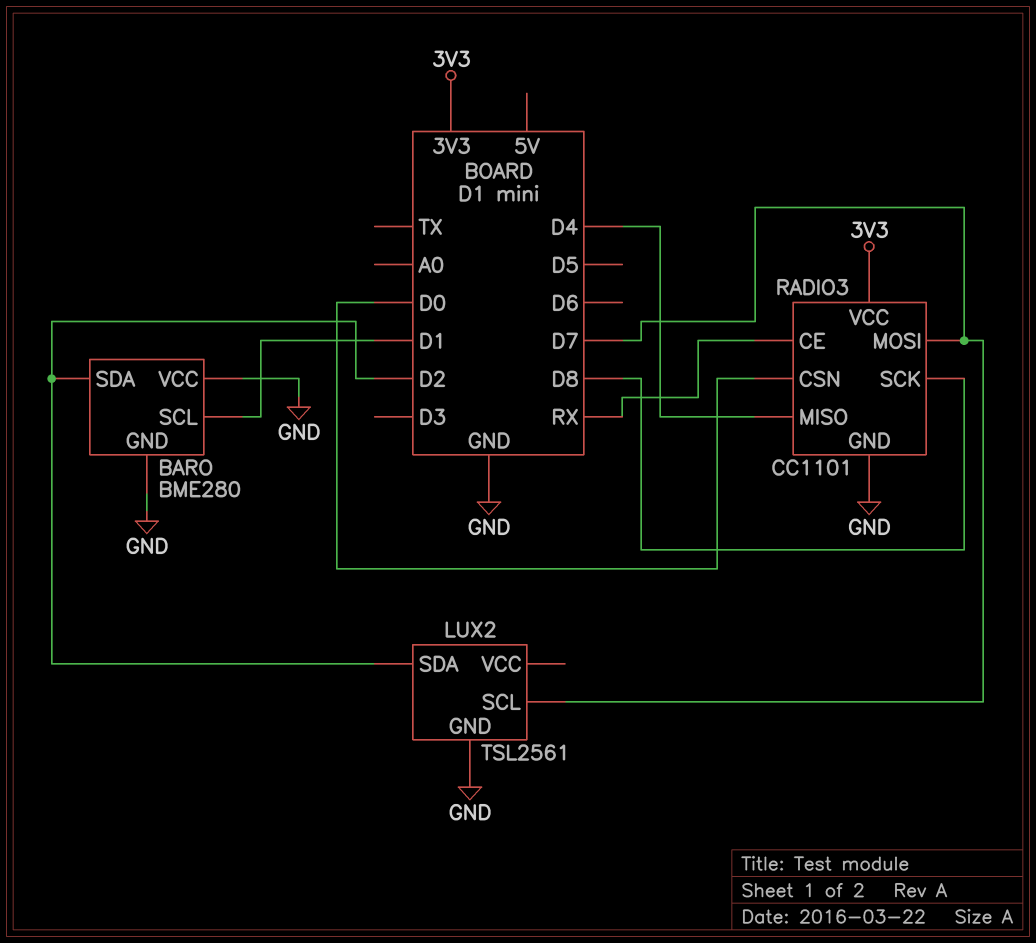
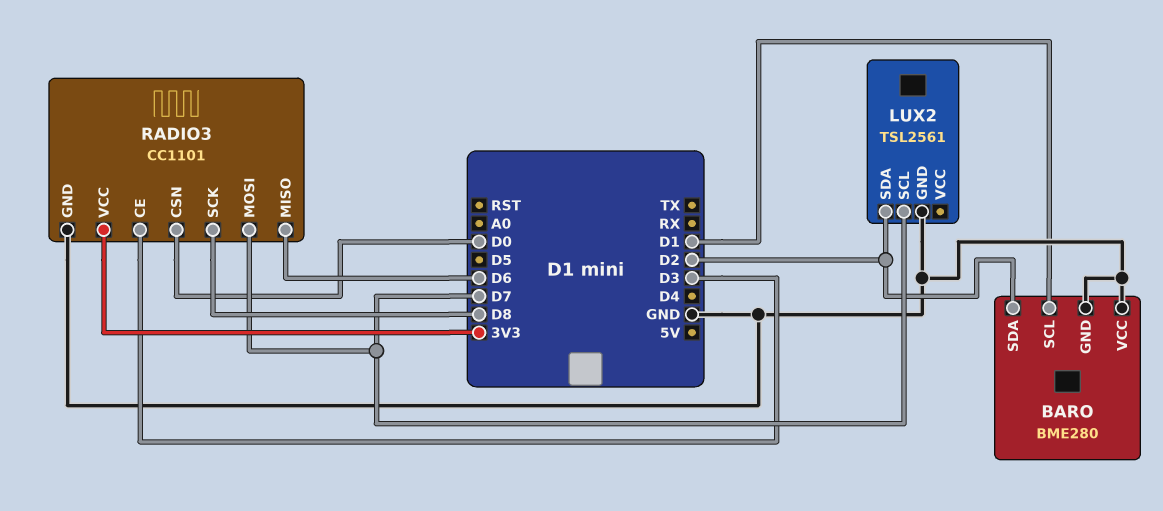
RADIO3 pin CE: RX -> D3
RADIO3 pin MISO: D4 -> D6

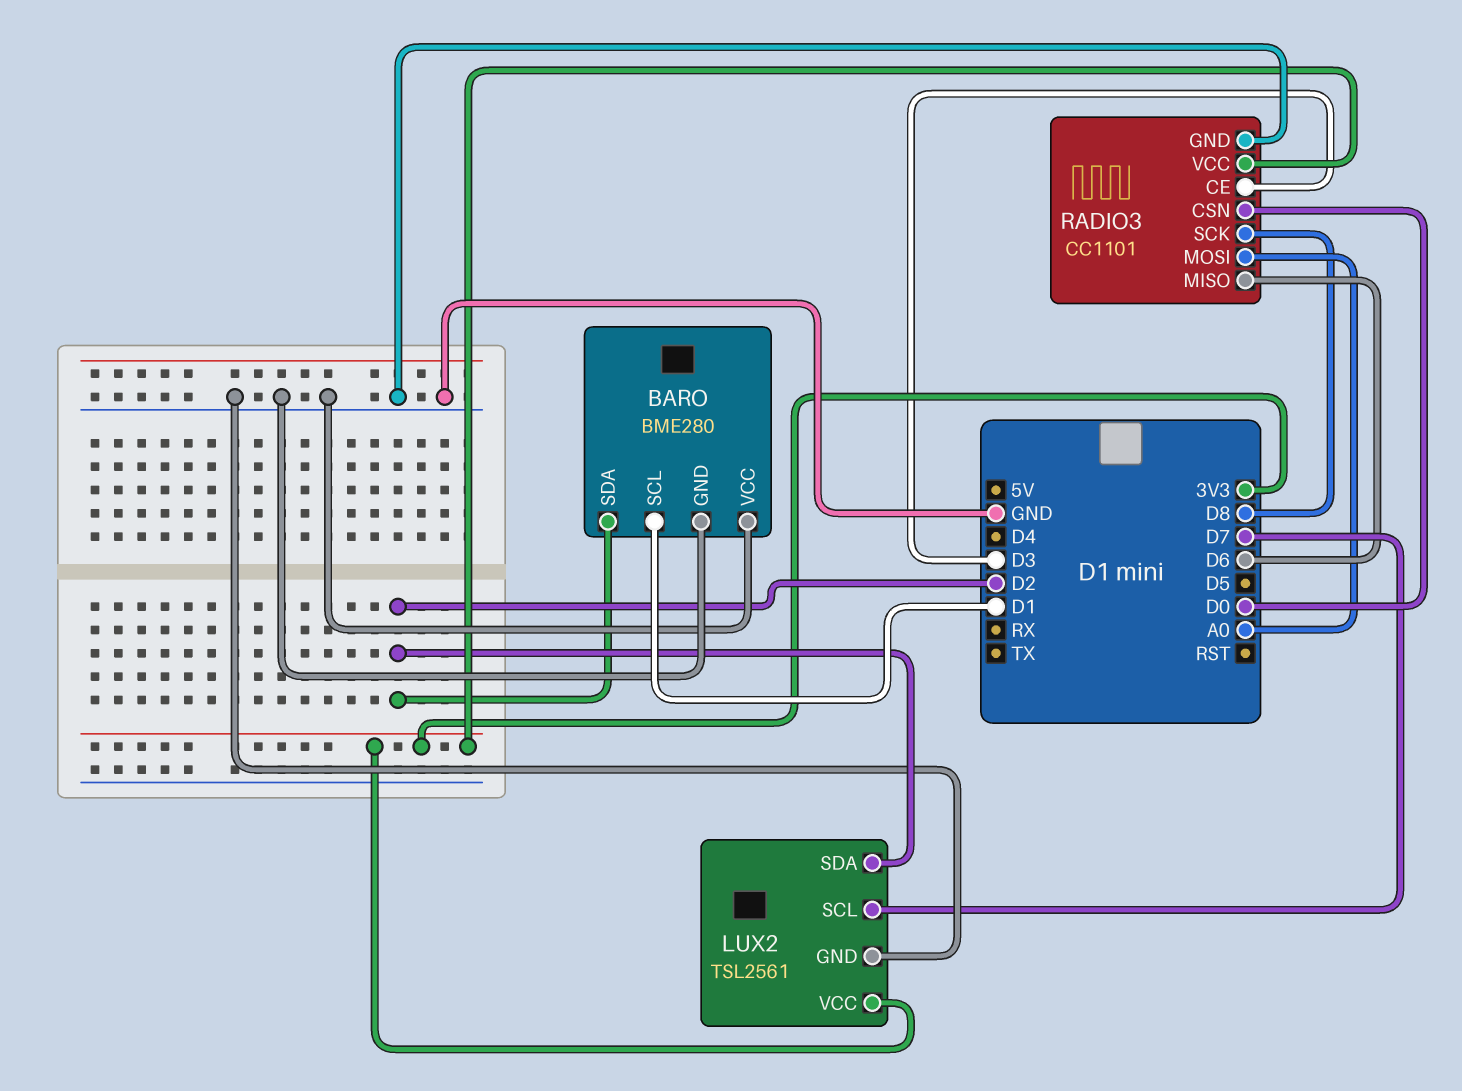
LUX2 pin VCC: none -> 3V3
RADIO3 pin MOSI: D7 -> A0

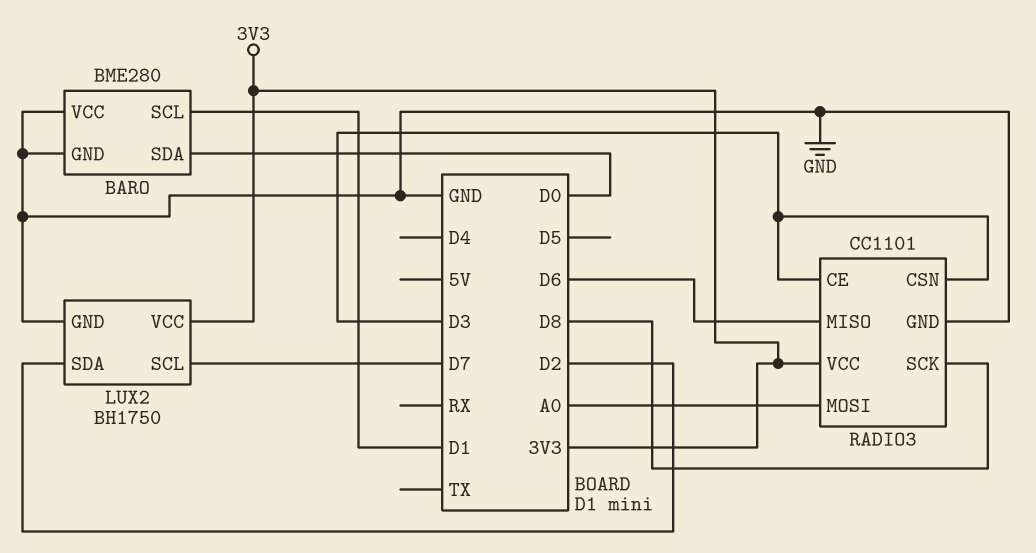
BARO pin SDA: D2 -> D0
LUX2: TSL2561 -> BH1750
RADIO3 pin CSN: D0 -> D3

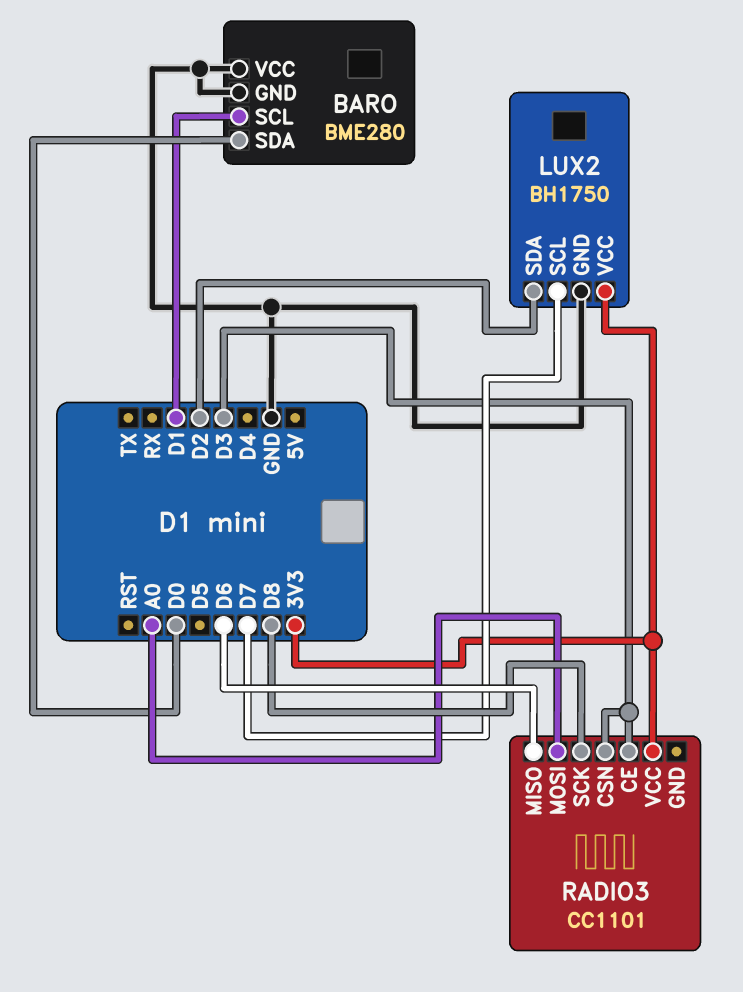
RADIO3 pin GND: GND -> none

